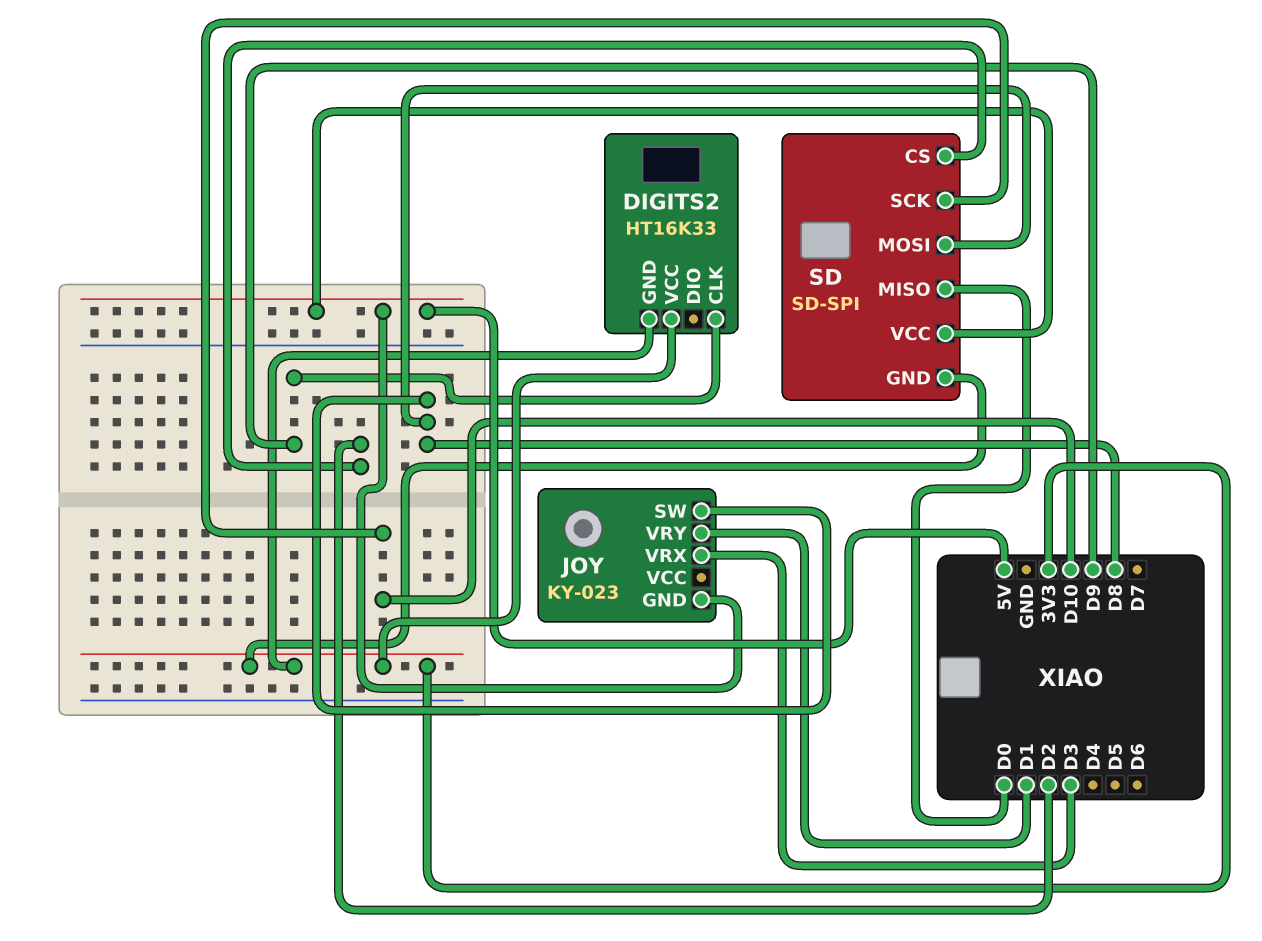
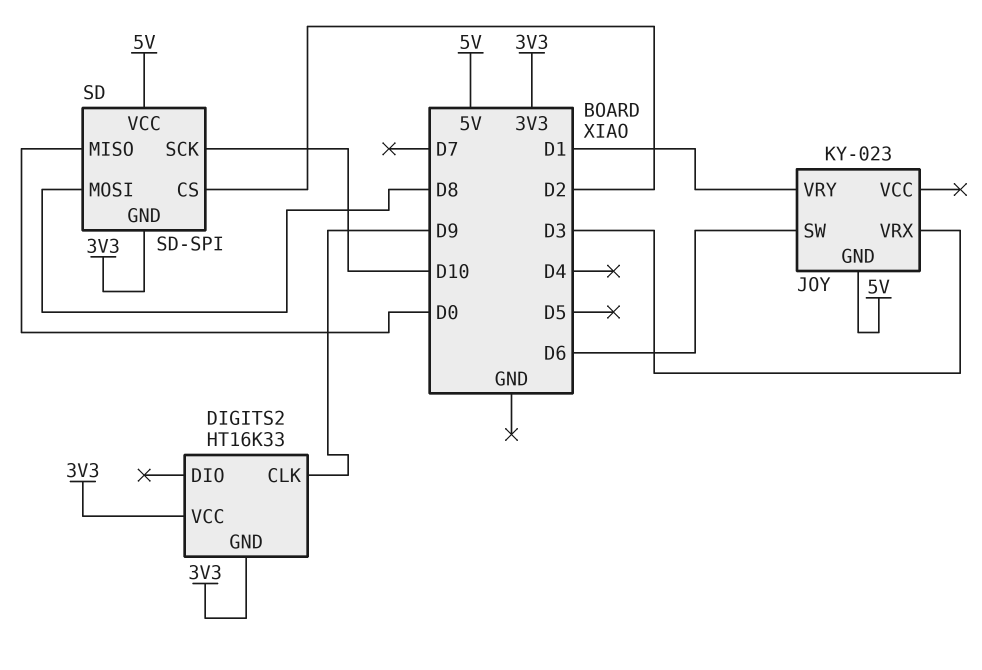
JOY pin SW: D8 -> D6

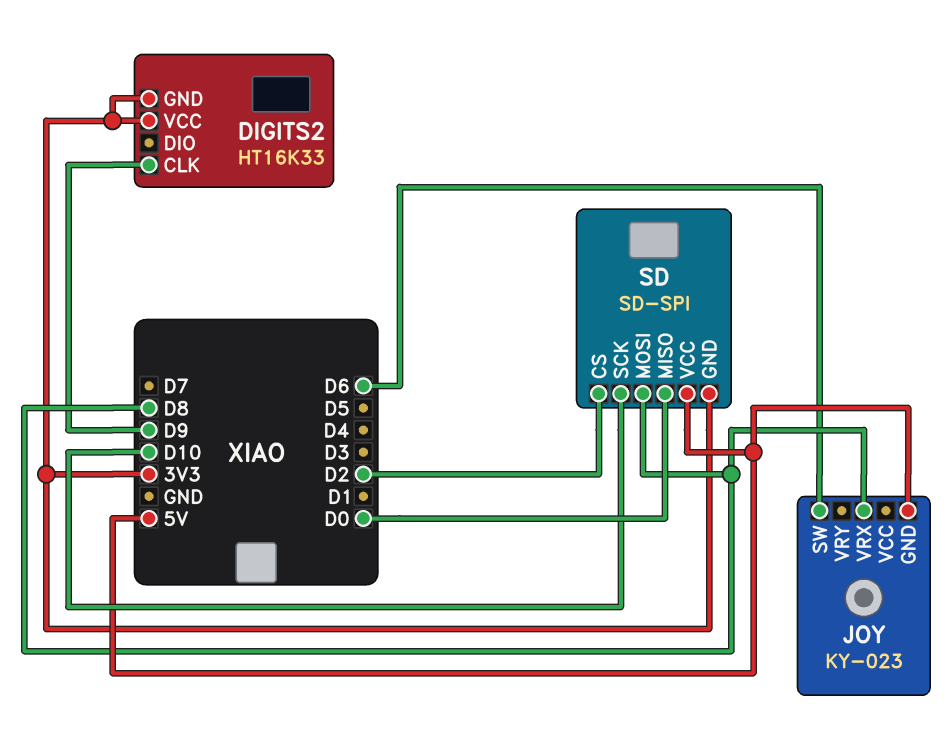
JOY pin VRX: D3 -> D8
JOY pin VRY: D1 -> none

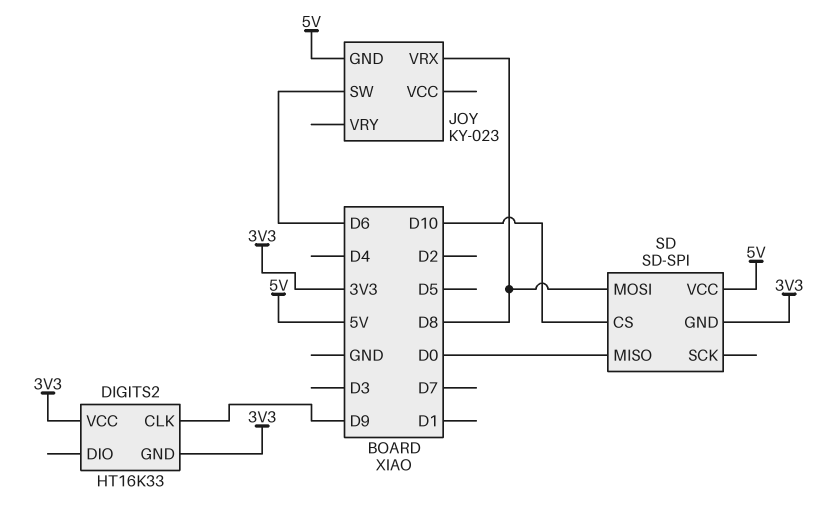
SD pin CS: D2 -> D10
SD pin SCK: D10 -> none

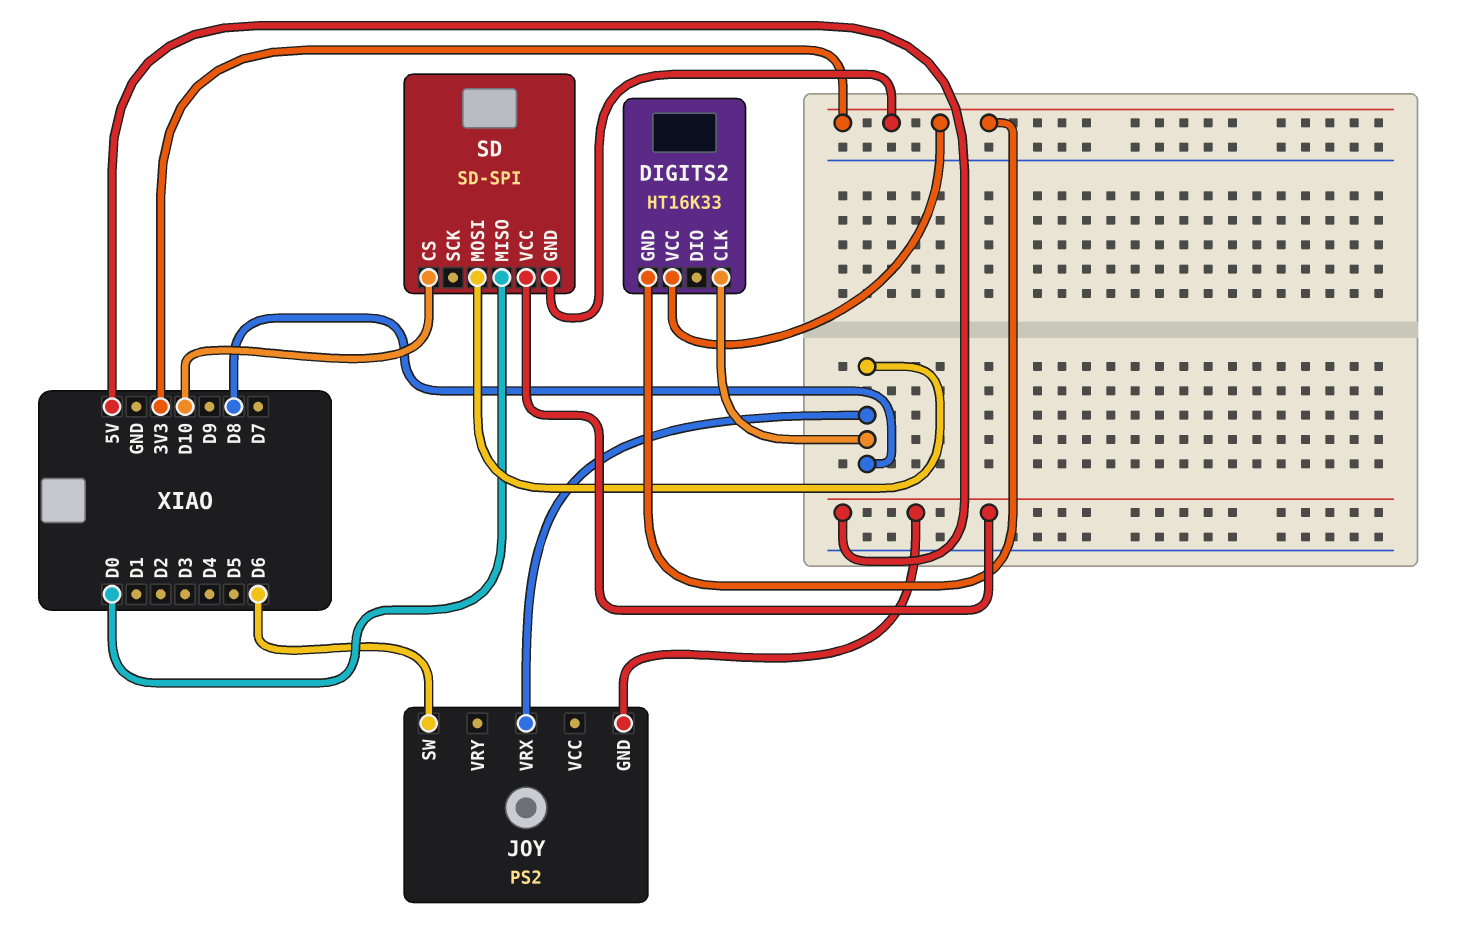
DIGITS2 pin CLK: D9 -> D8
JOY: KY-023 -> PS2

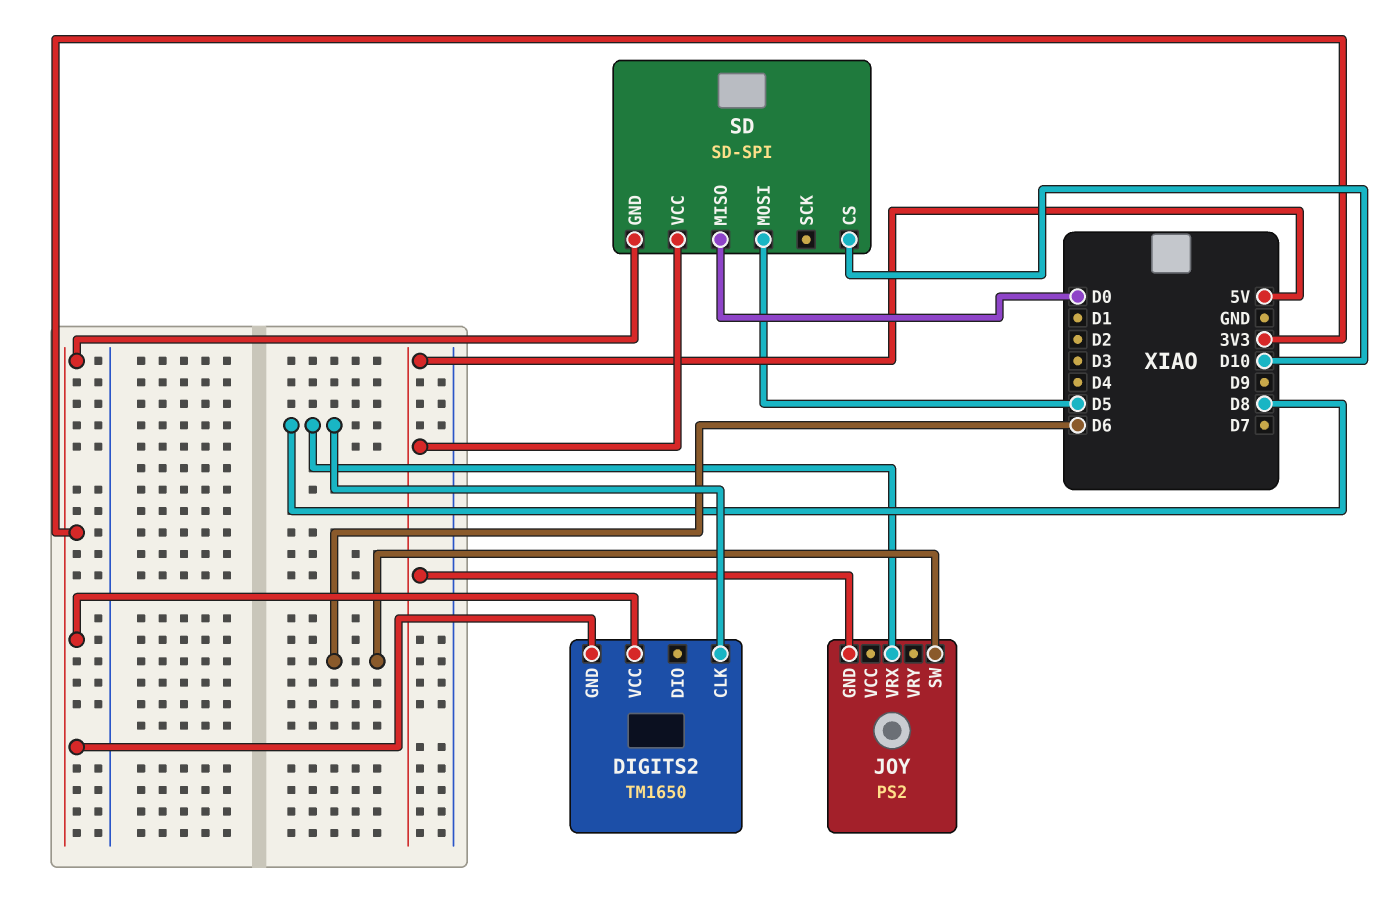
DIGITS2: HT16K33 -> TM1650
SD pin MOSI: D8 -> D5

